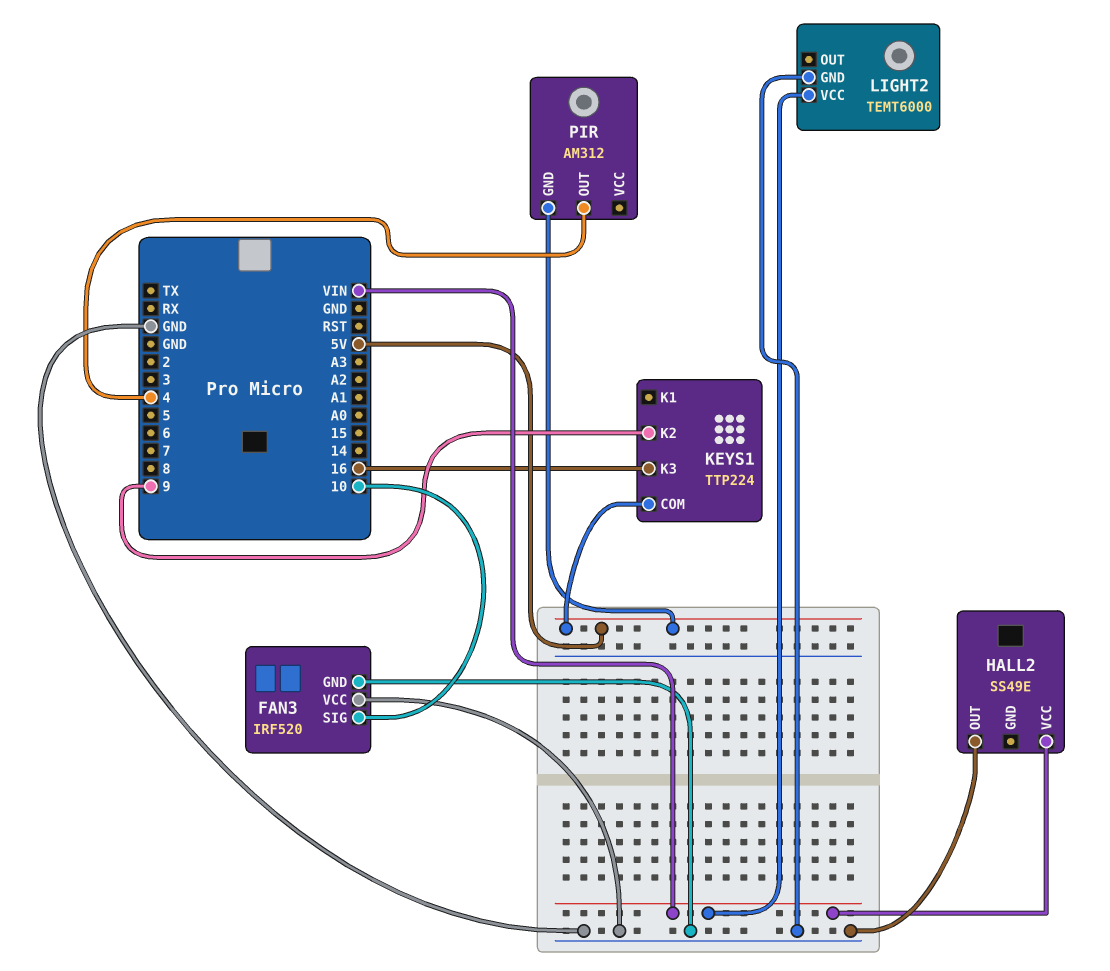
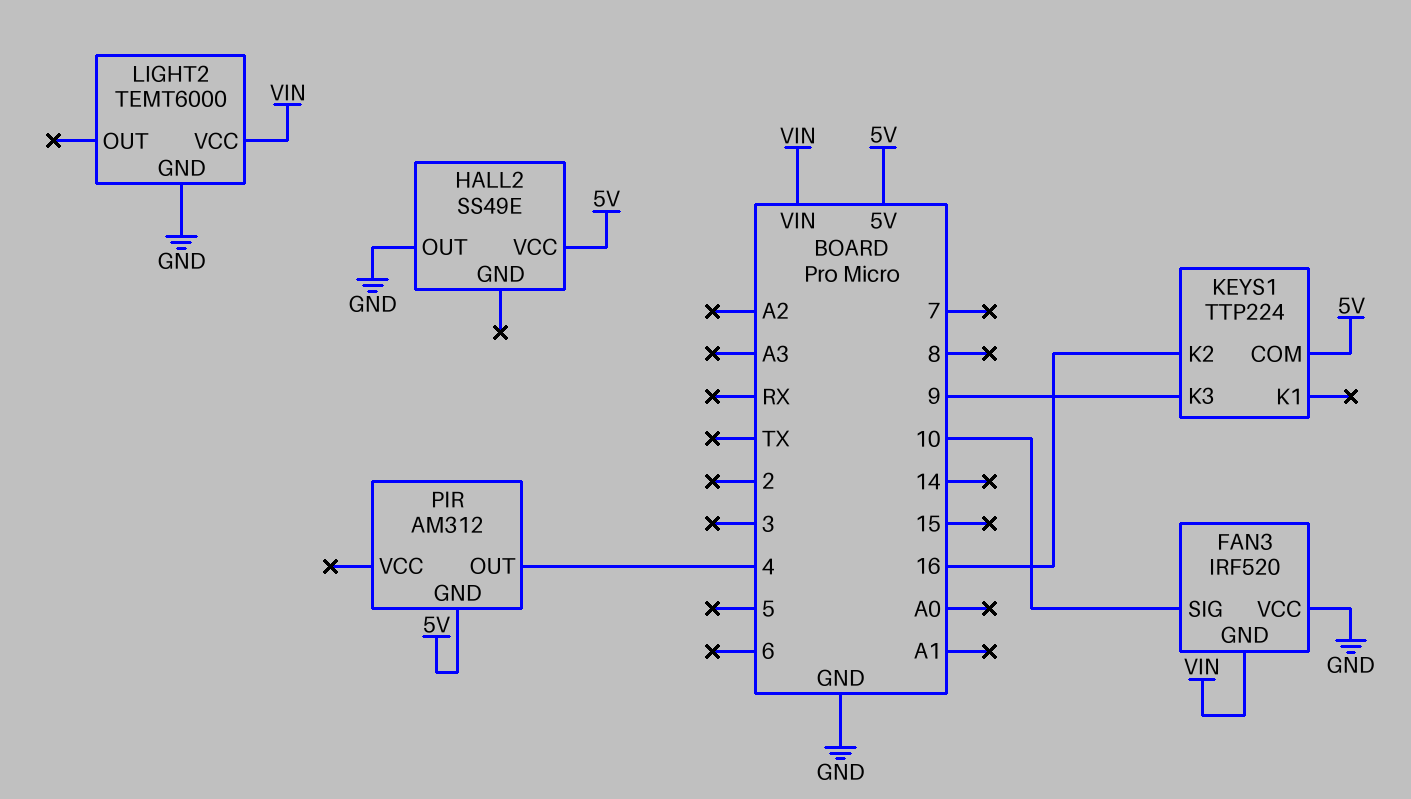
FAN3 pin GND: GND -> VIN
HALL2 pin VCC: VIN -> 5V
KEYS1 pin K2: 9 -> 16
KEYS1 pin K3: 16 -> 9

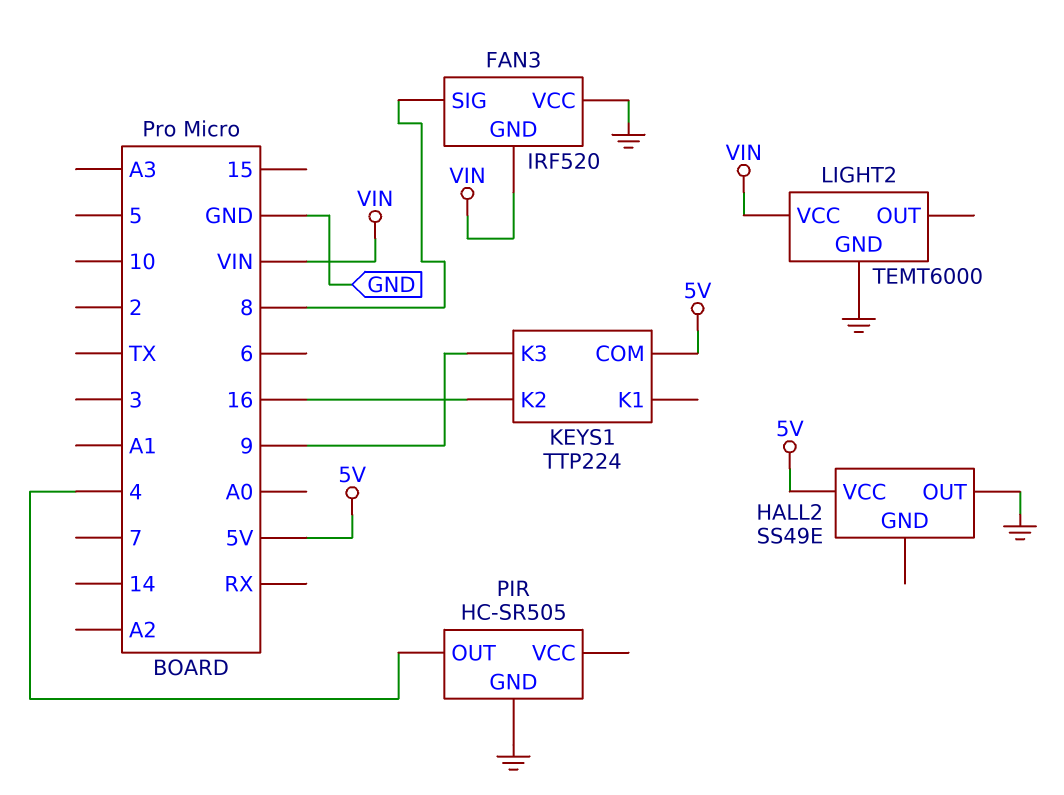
FAN3 pin SIG: 10 -> 8
PIR: AM312 -> HC-SR505
PIR pin GND: 5V -> GND

